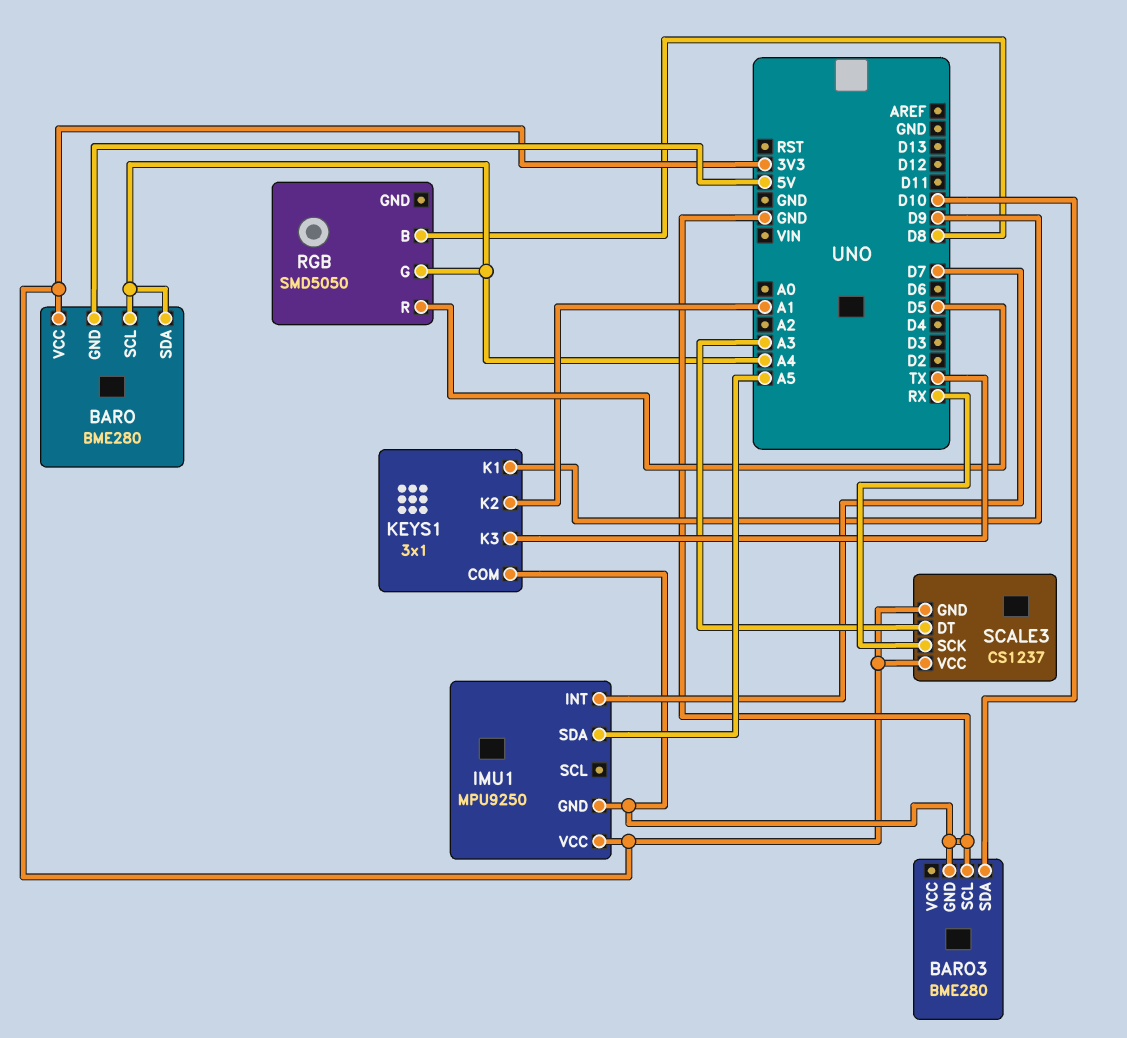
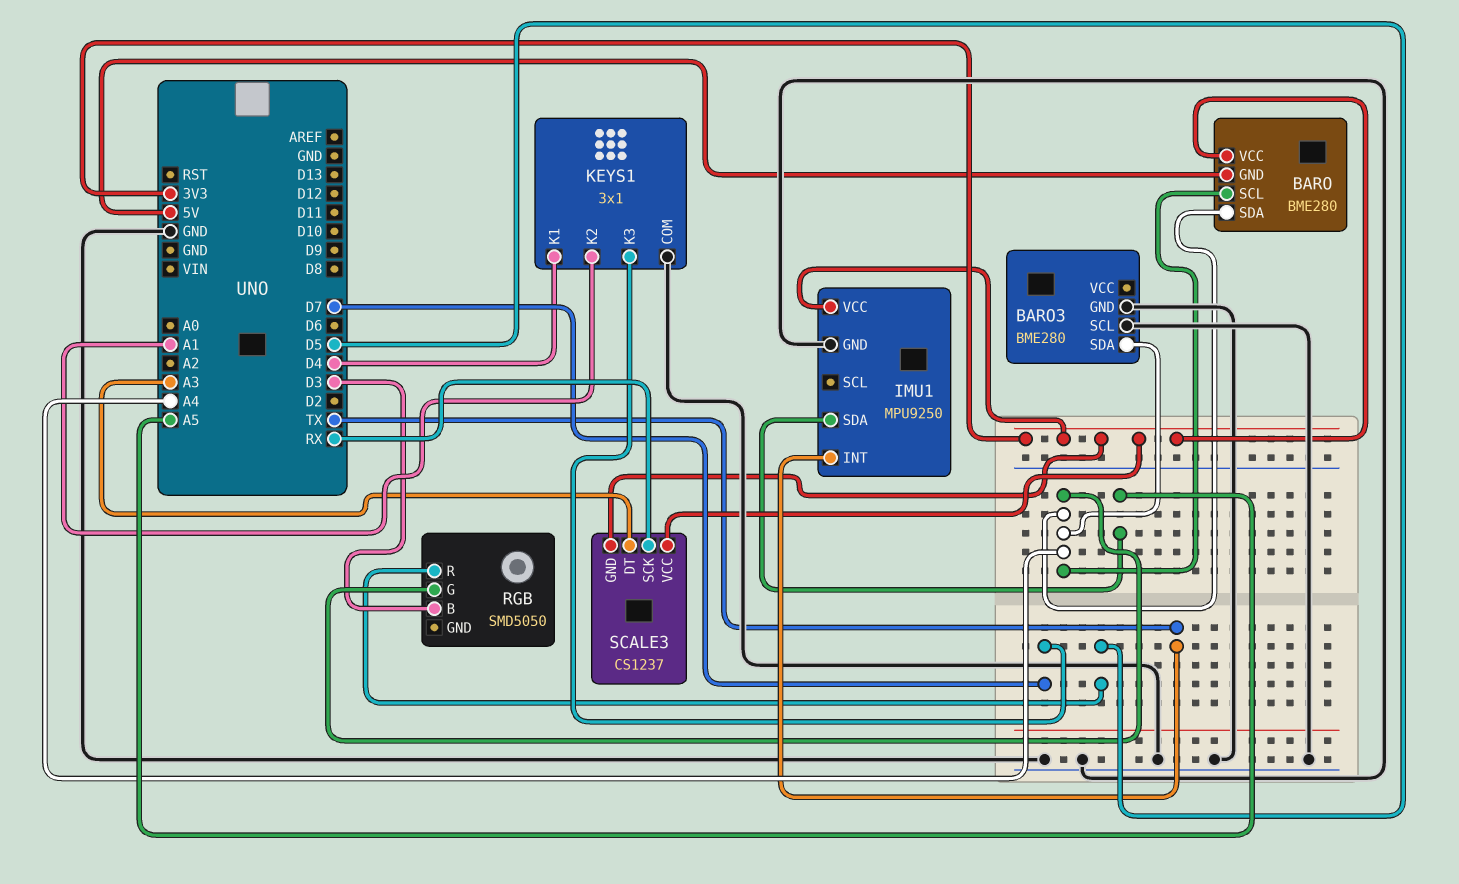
BARO3 pin SDA: D10 -> A4
IMU1 pin INT: D7 -> TX
KEYS1 pin K1: D9 -> D4
KEYS1 pin K3: TX -> D7
RGB pin B: D8 -> D3

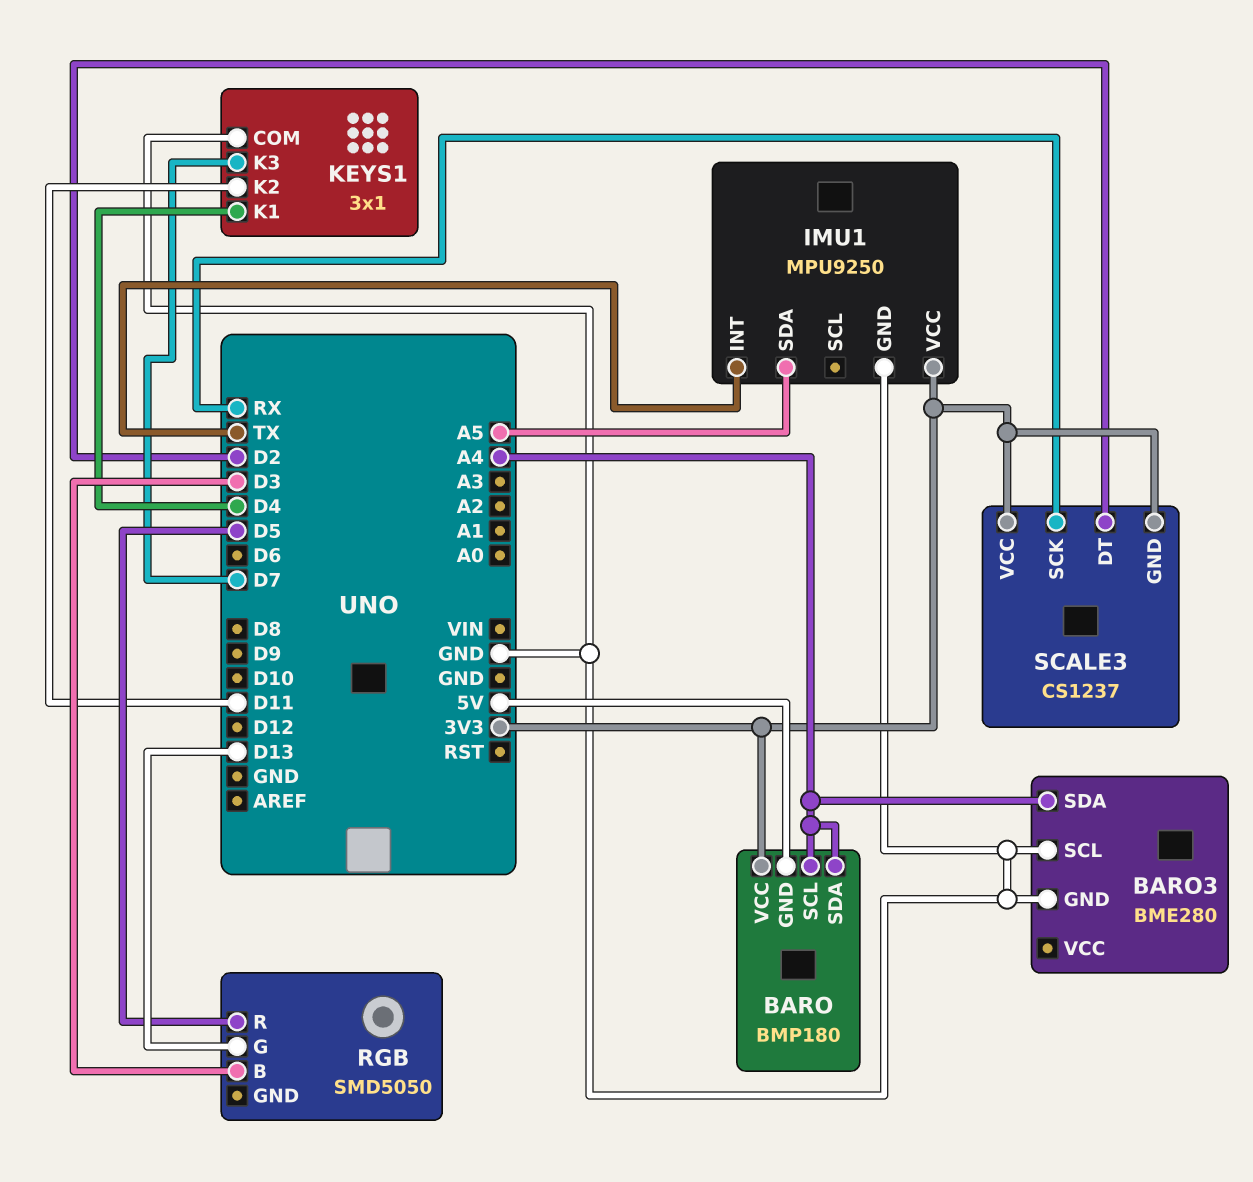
BARO: BME280 -> BMP180
KEYS1 pin K2: A1 -> D11
RGB pin G: A4 -> D13
SCALE3 pin DT: A3 -> D2

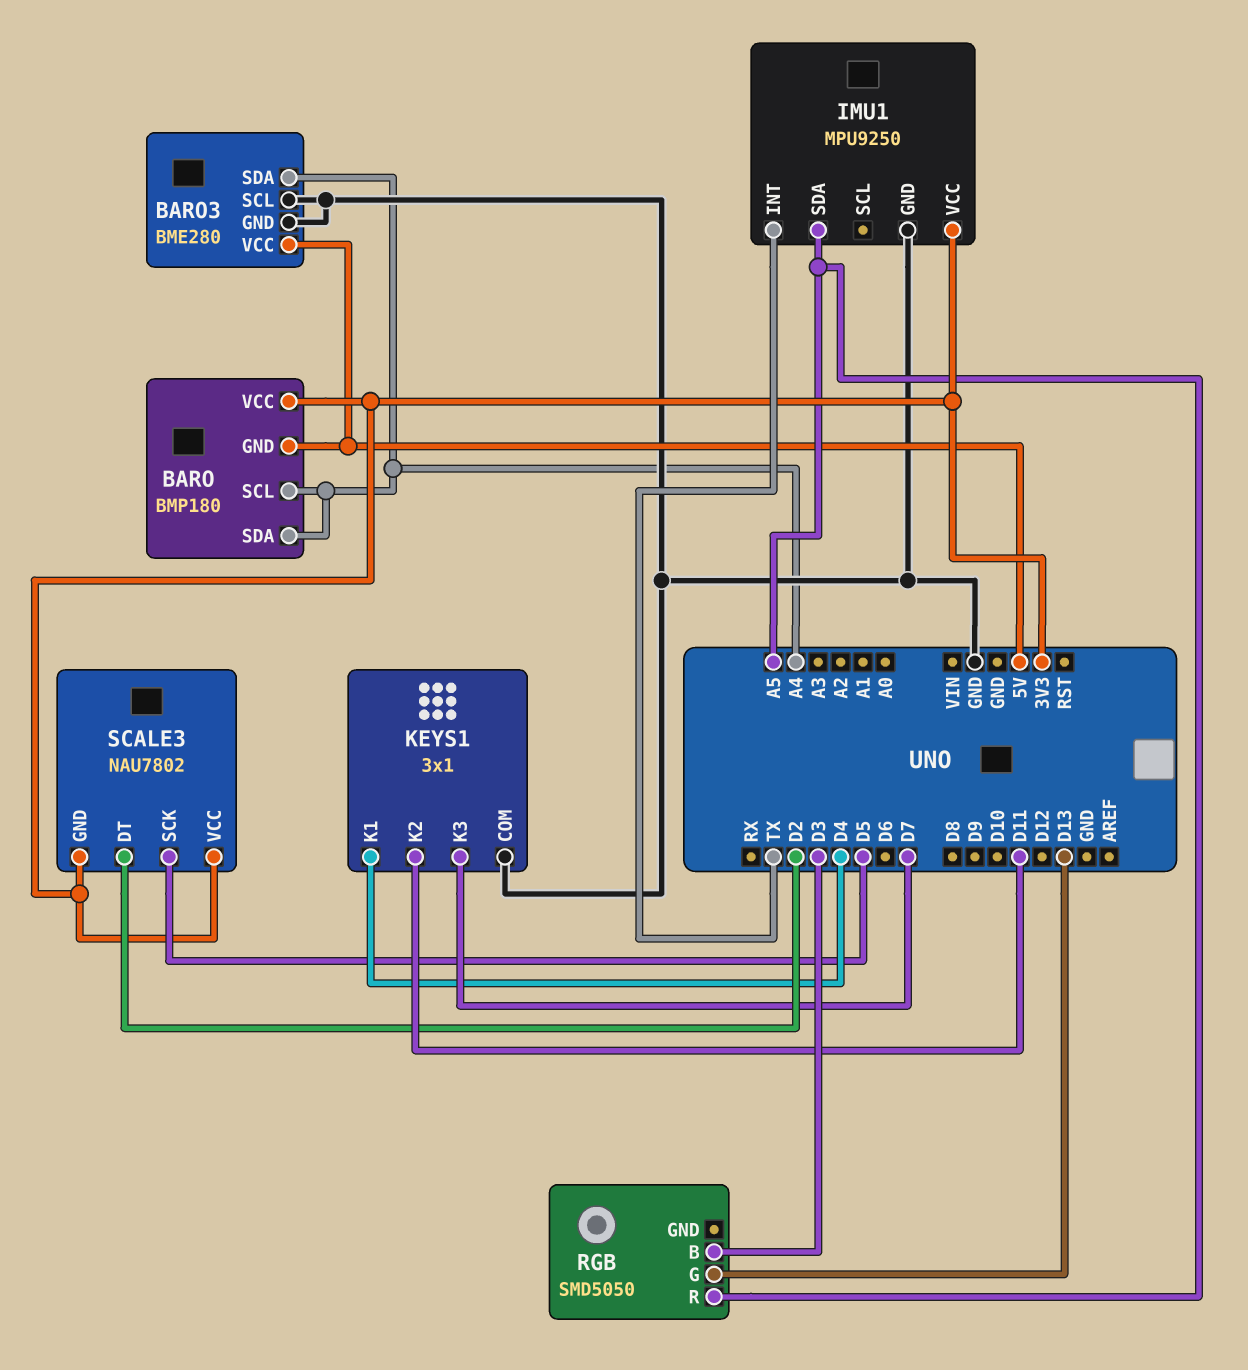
BARO3 pin VCC: none -> 5V
RGB pin R: D5 -> A5
SCALE3: CS1237 -> NAU7802
SCALE3 pin SCK: RX -> D5

